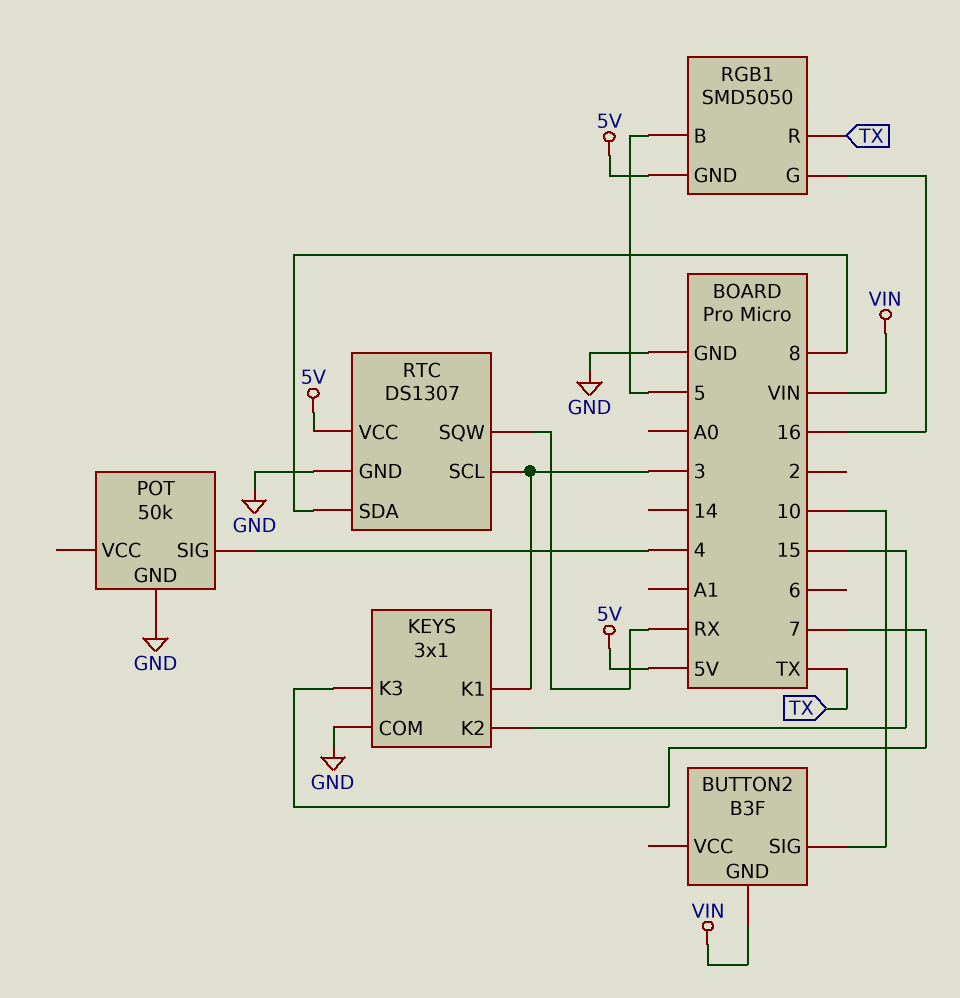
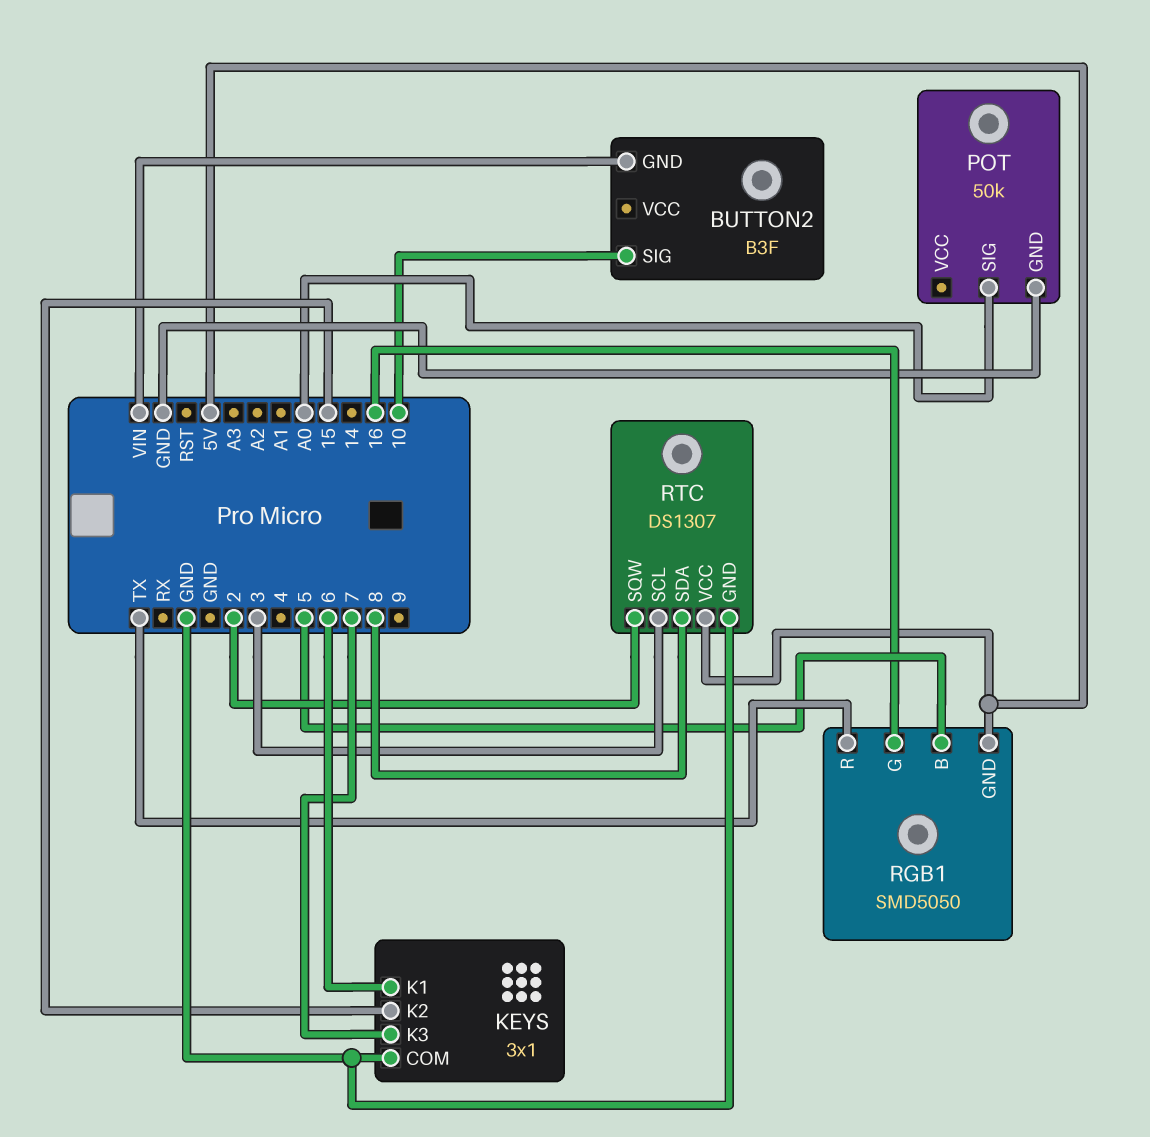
KEYS pin K1: 3 -> 6
POT pin SIG: 4 -> A0
RTC pin SQW: RX -> 2

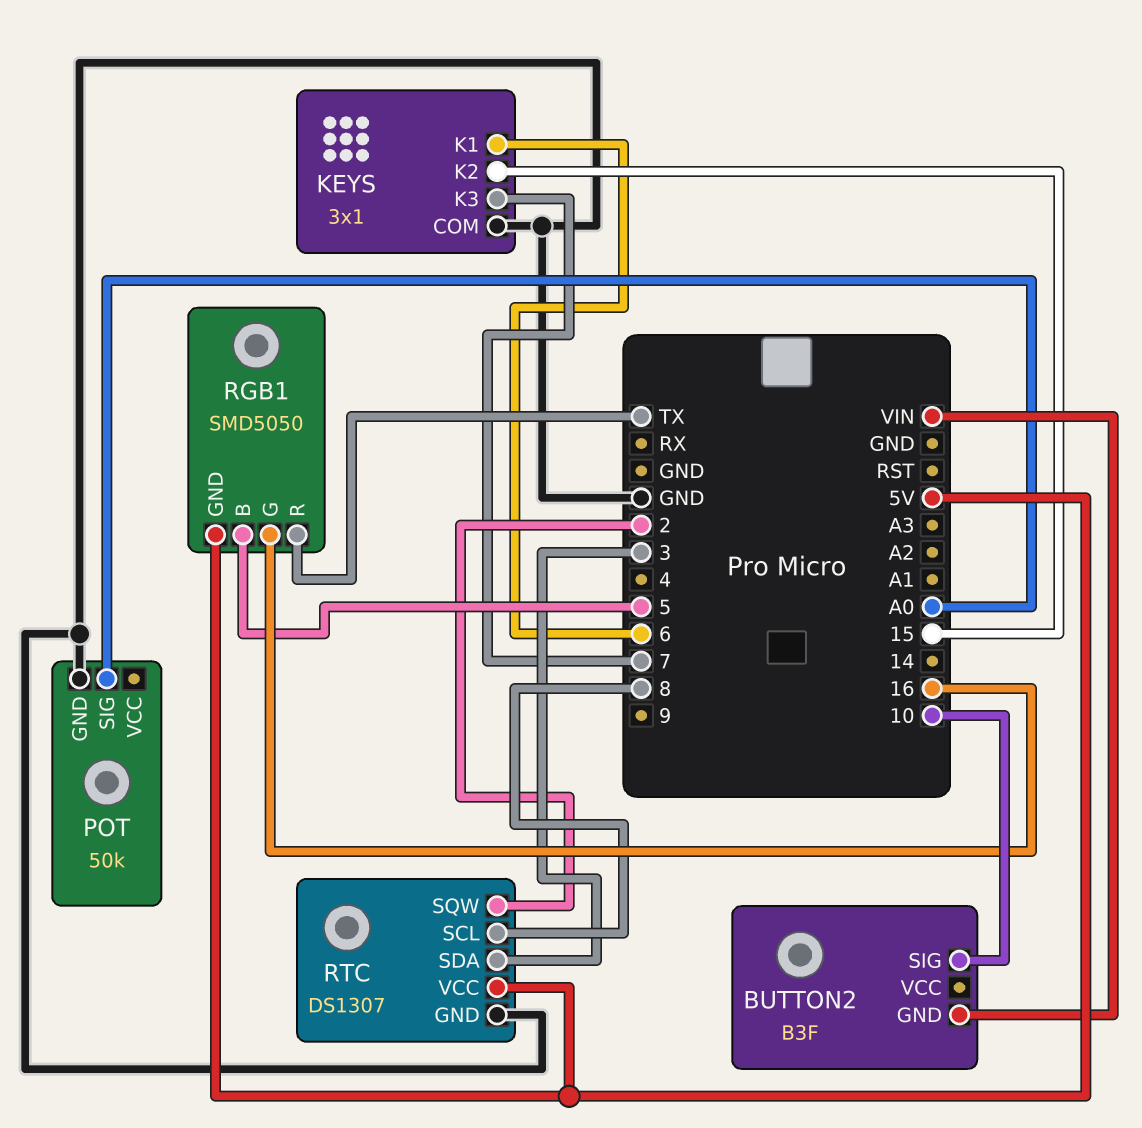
RTC pin SCL: 3 -> 8
RTC pin SDA: 8 -> 3

